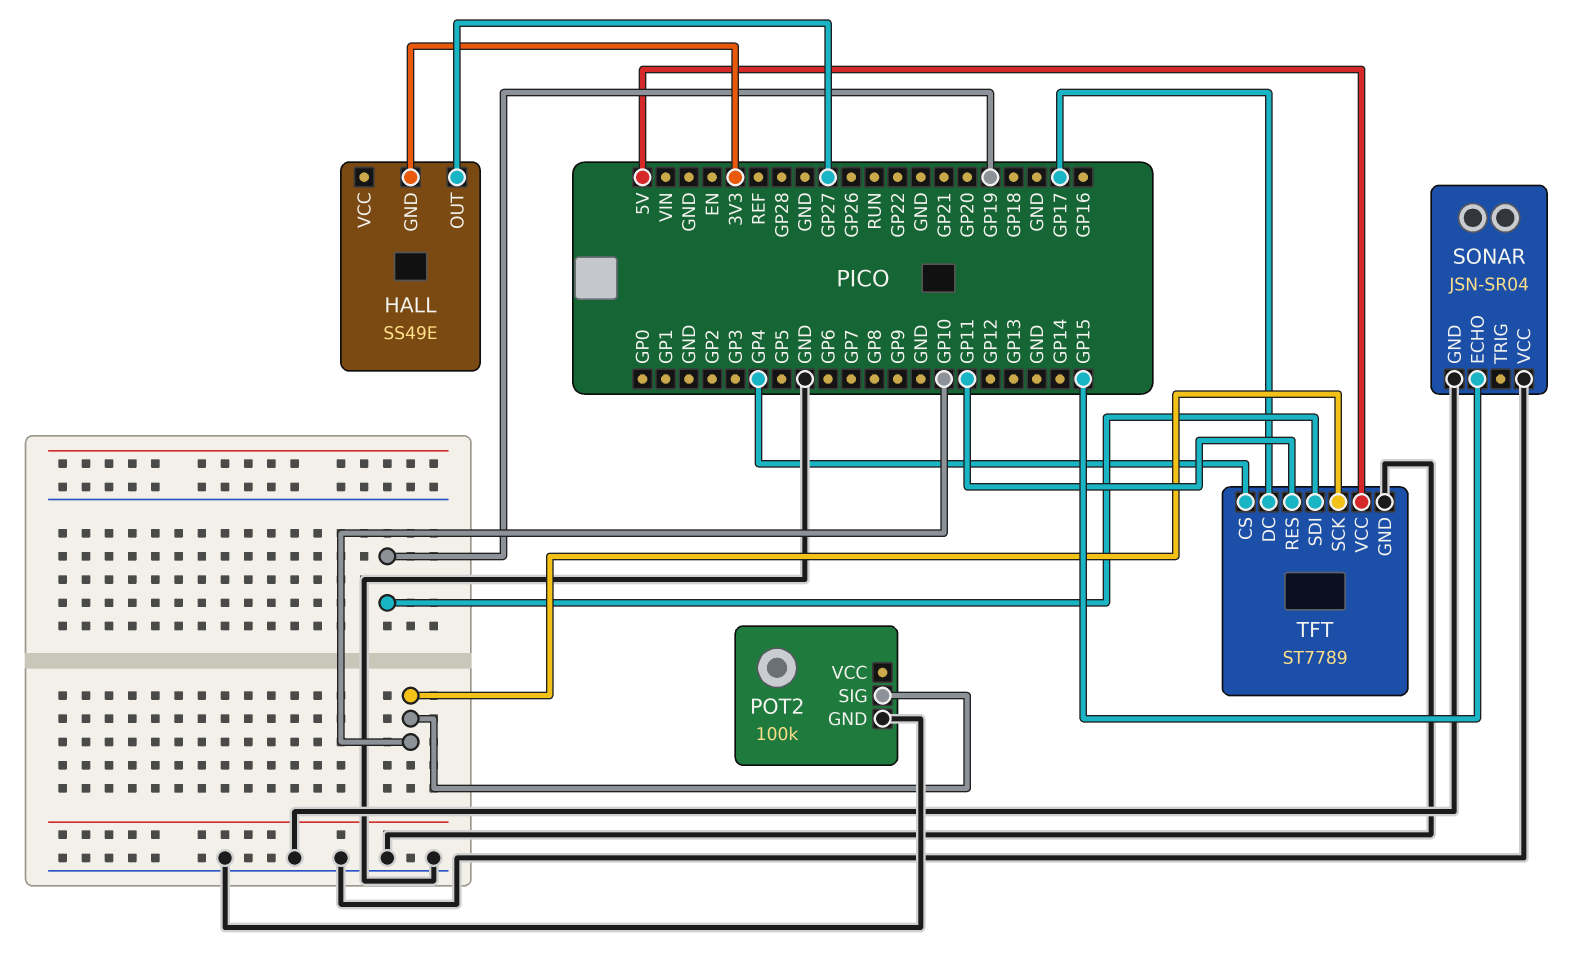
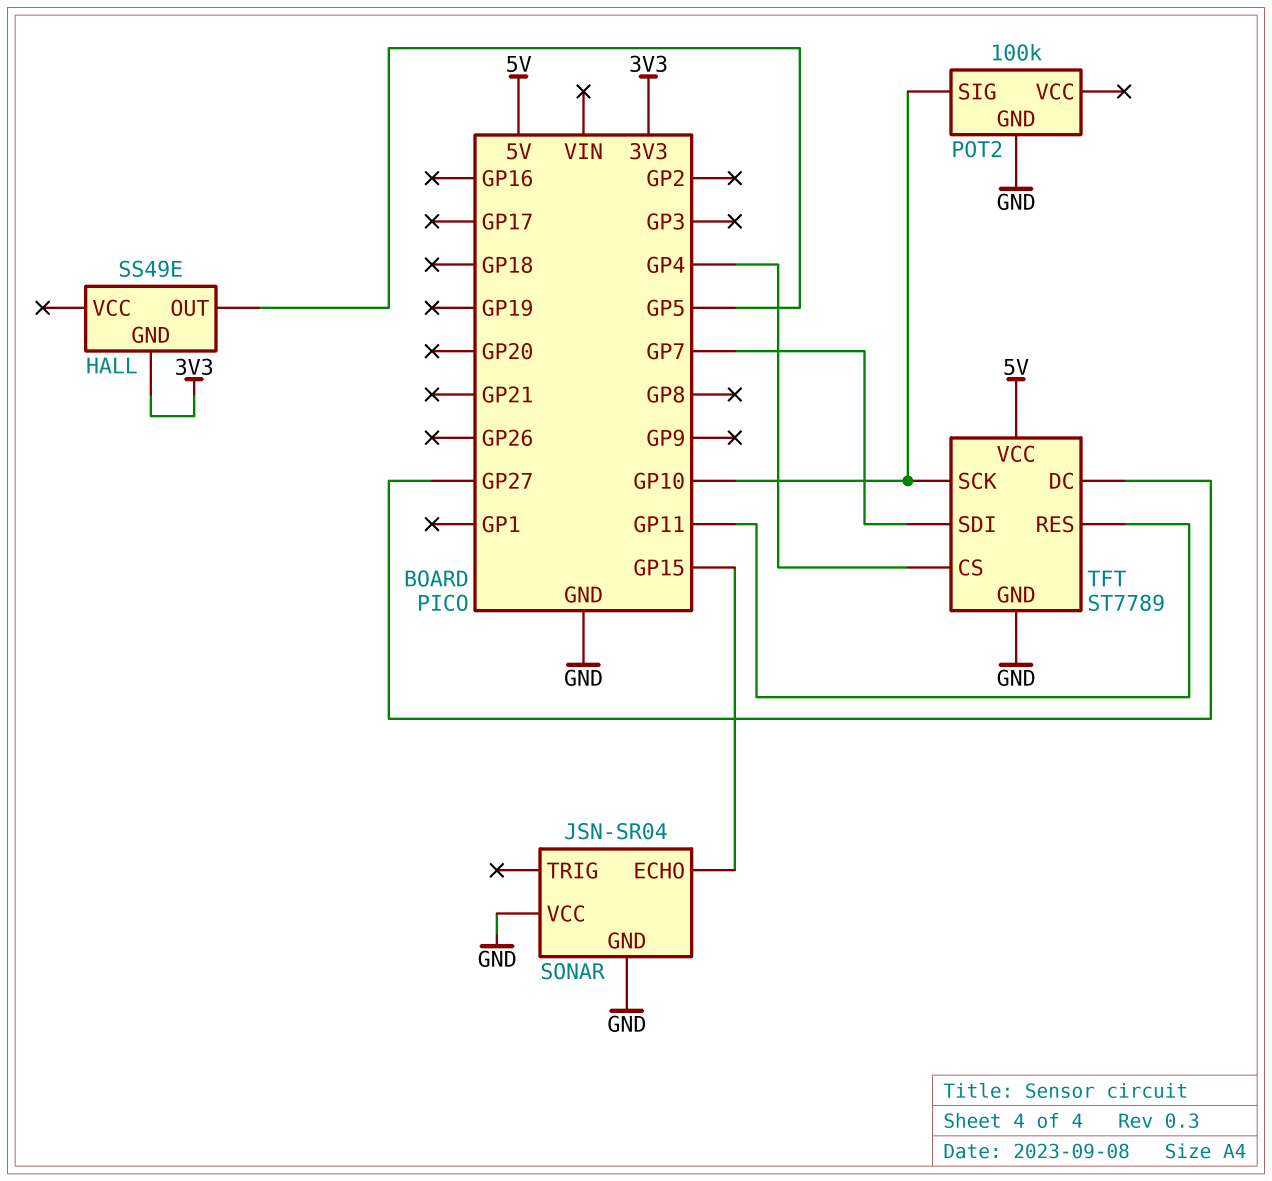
HALL pin OUT: GP27 -> GP5
TFT pin DC: GP17 -> GP27
TFT pin SDI: GP19 -> GP7

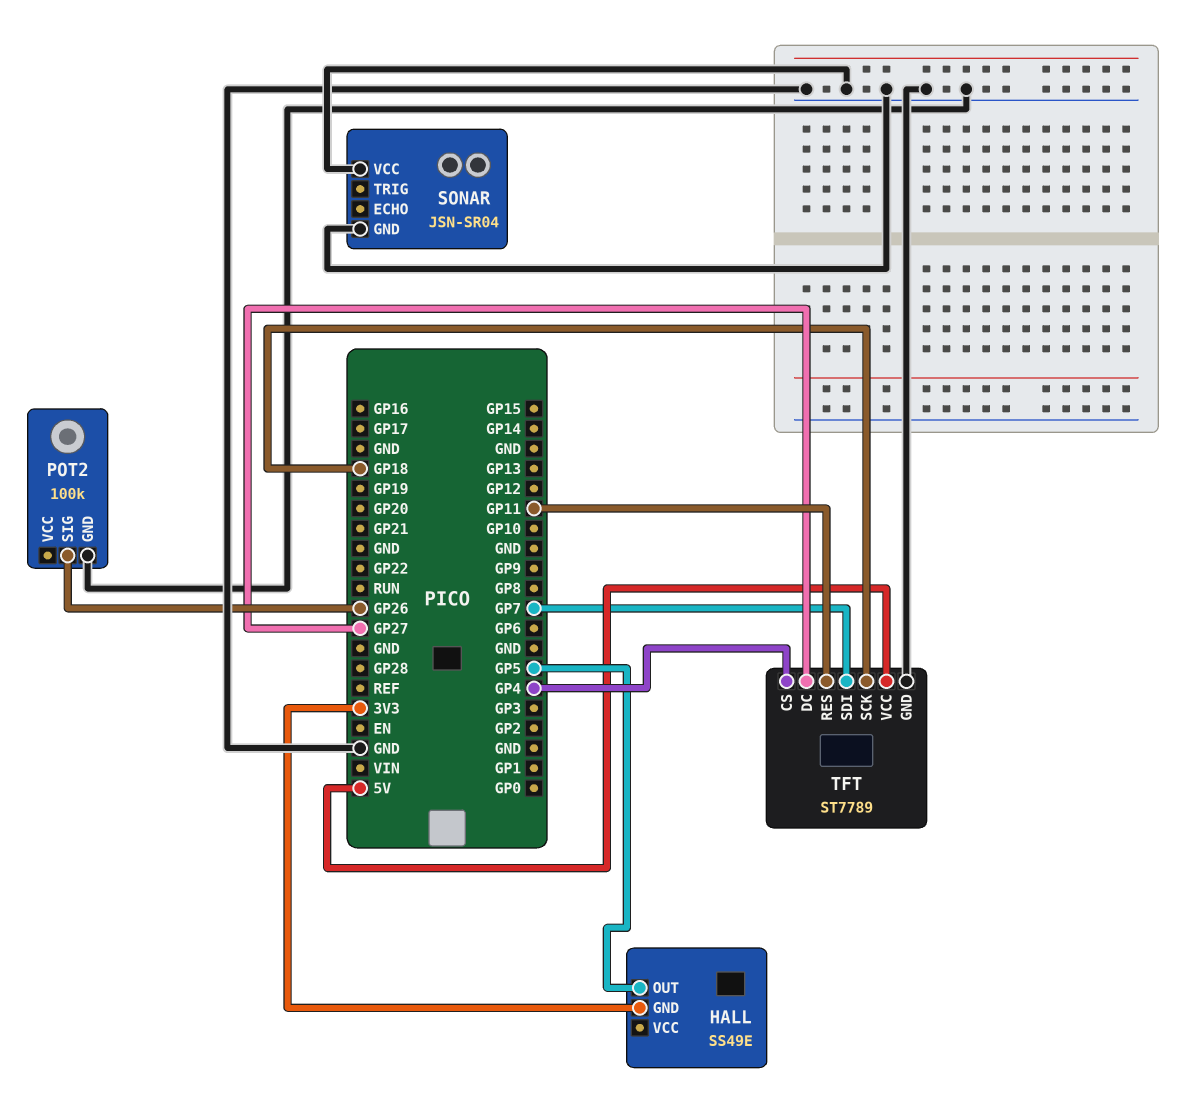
POT2 pin SIG: GP10 -> GP26
SONAR pin ECHO: GP15 -> none
TFT pin SCK: GP10 -> GP18

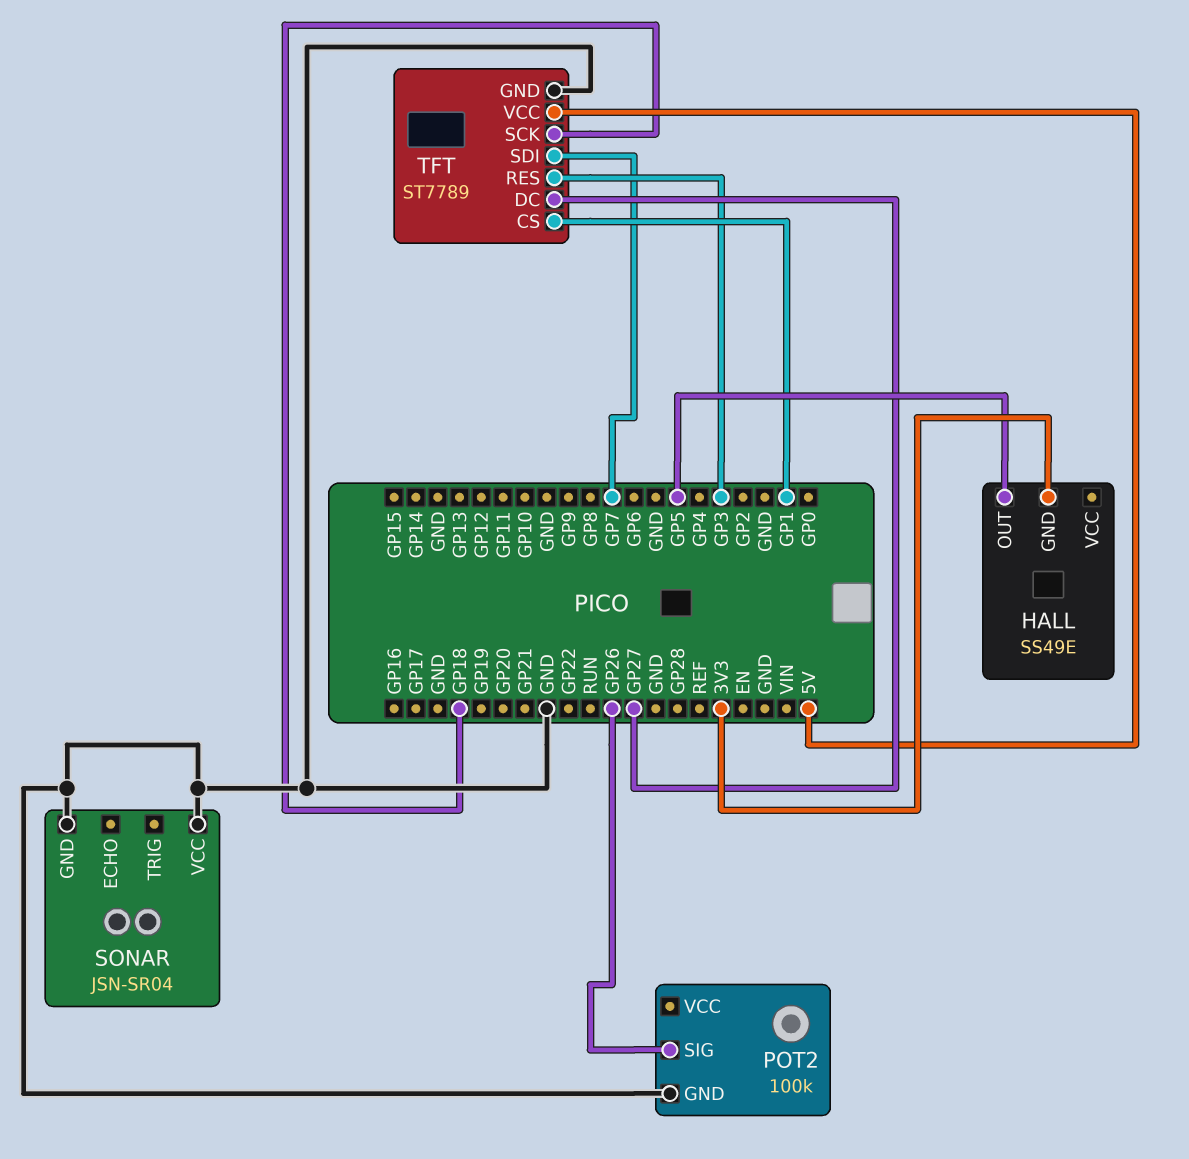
TFT pin CS: GP4 -> GP1
TFT pin RES: GP11 -> GP3

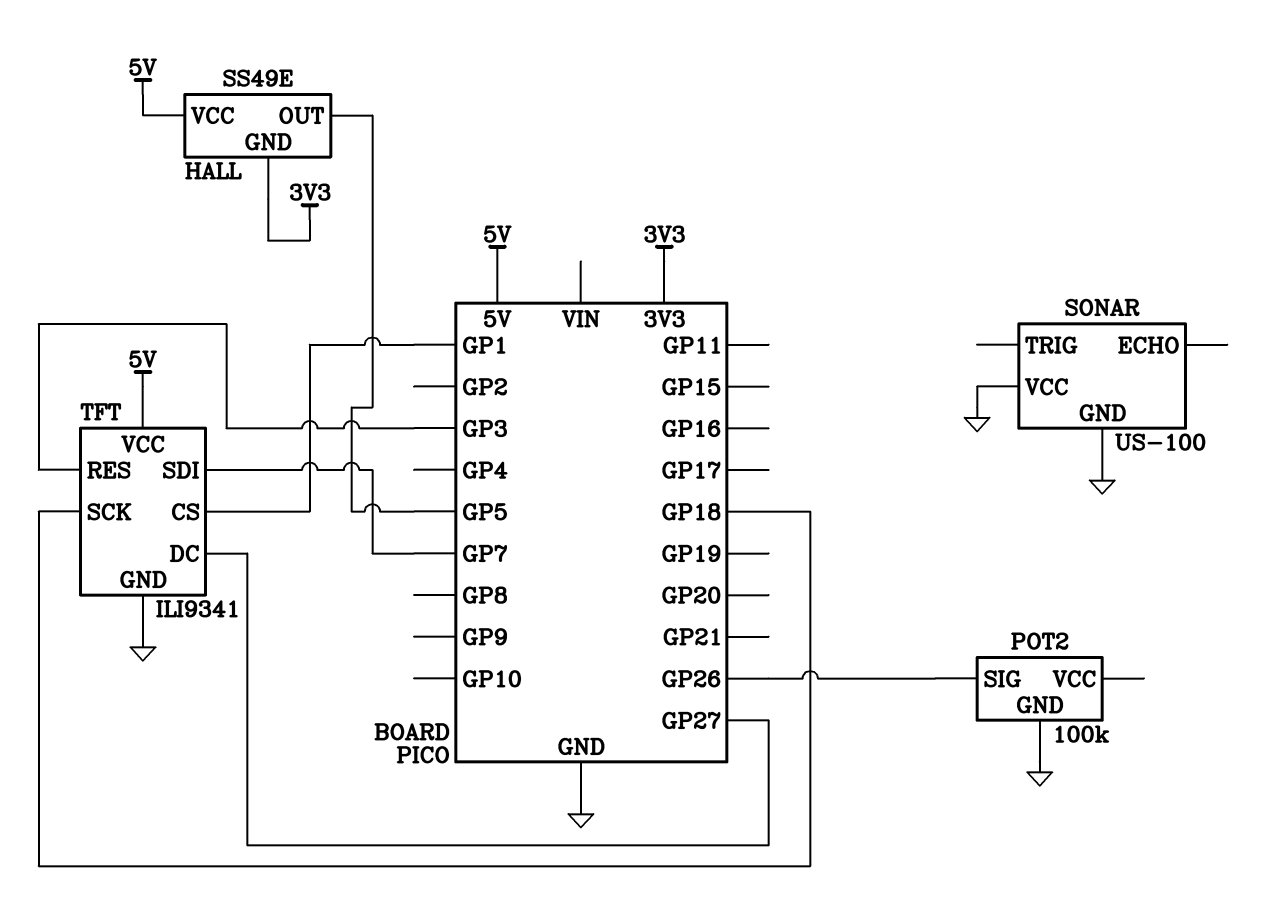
HALL pin VCC: none -> 5V
SONAR: JSN-SR04 -> US-100
TFT: ST7789 -> ILI9341

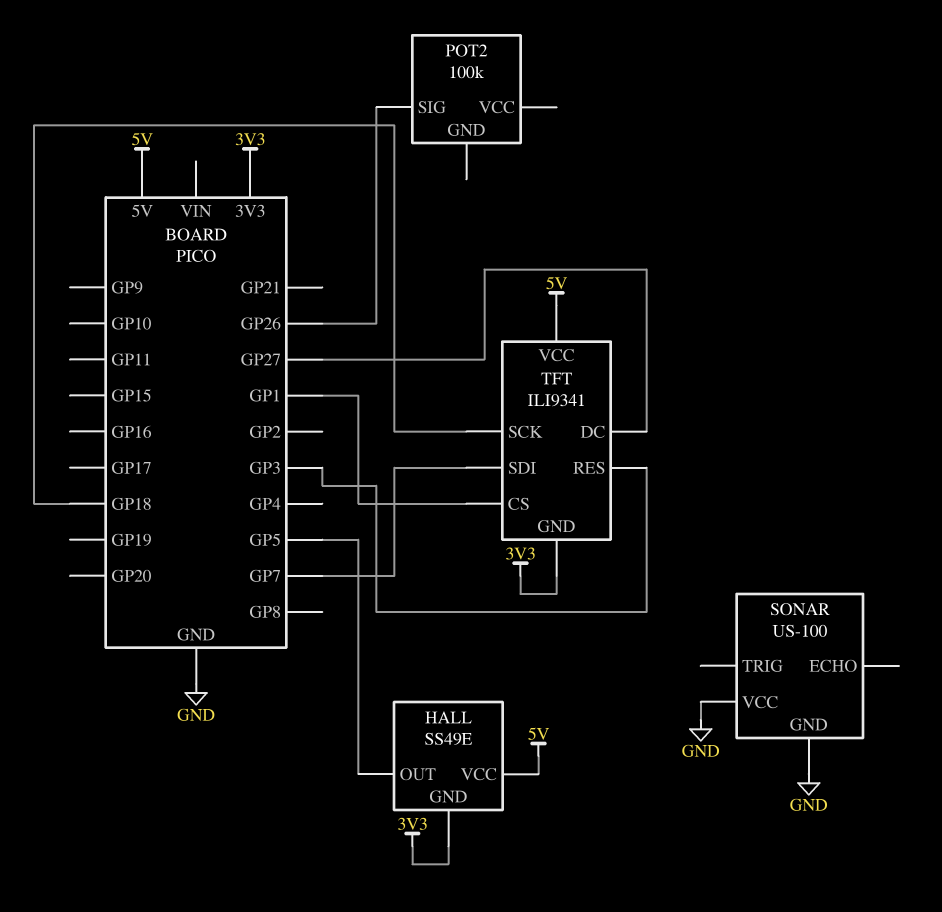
POT2 pin GND: GND -> none
TFT pin GND: GND -> 3V3

